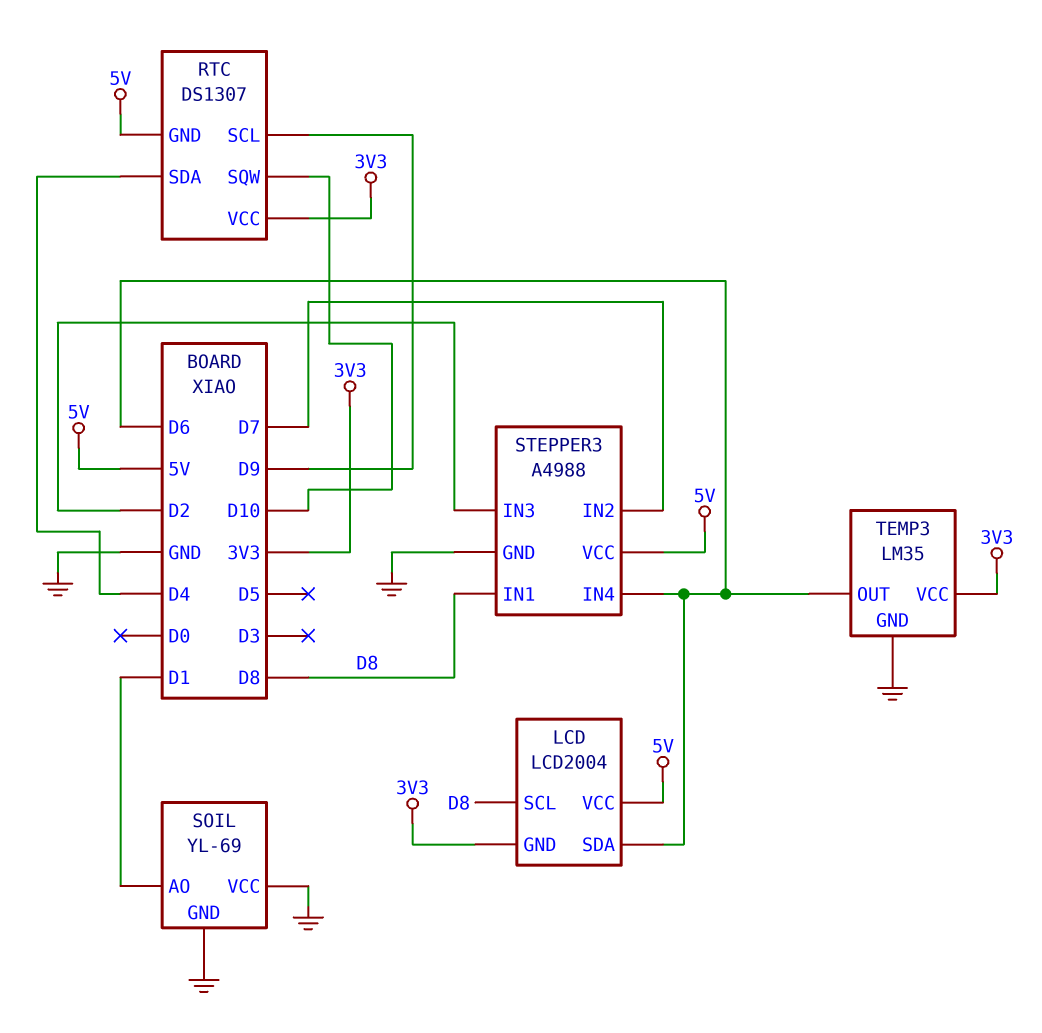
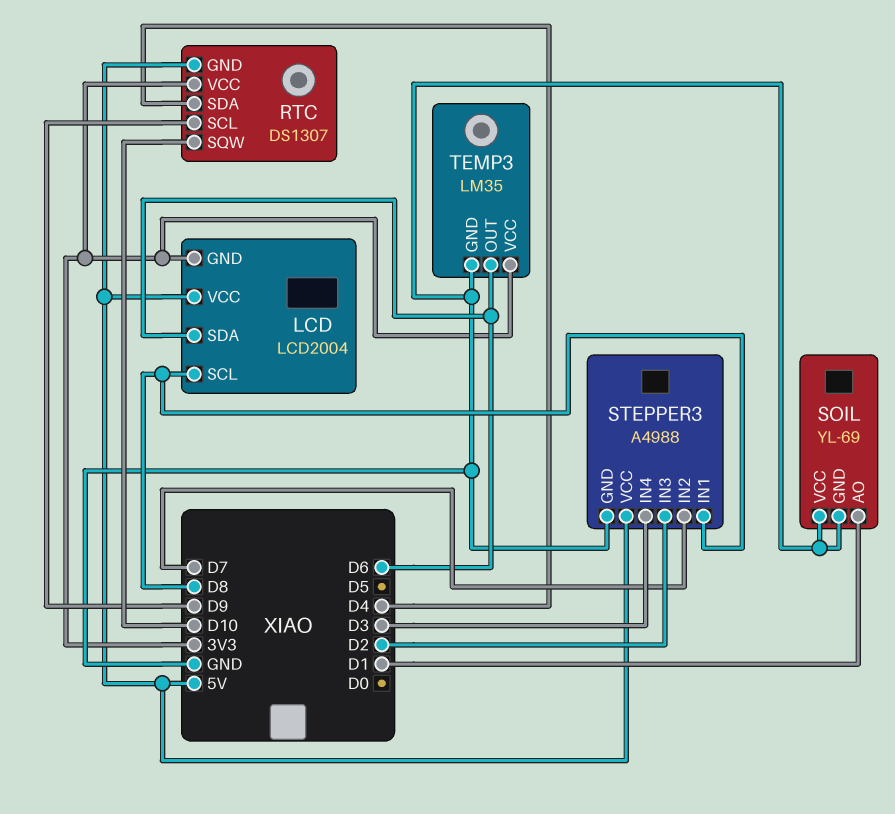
STEPPER3 pin IN4: D6 -> D3

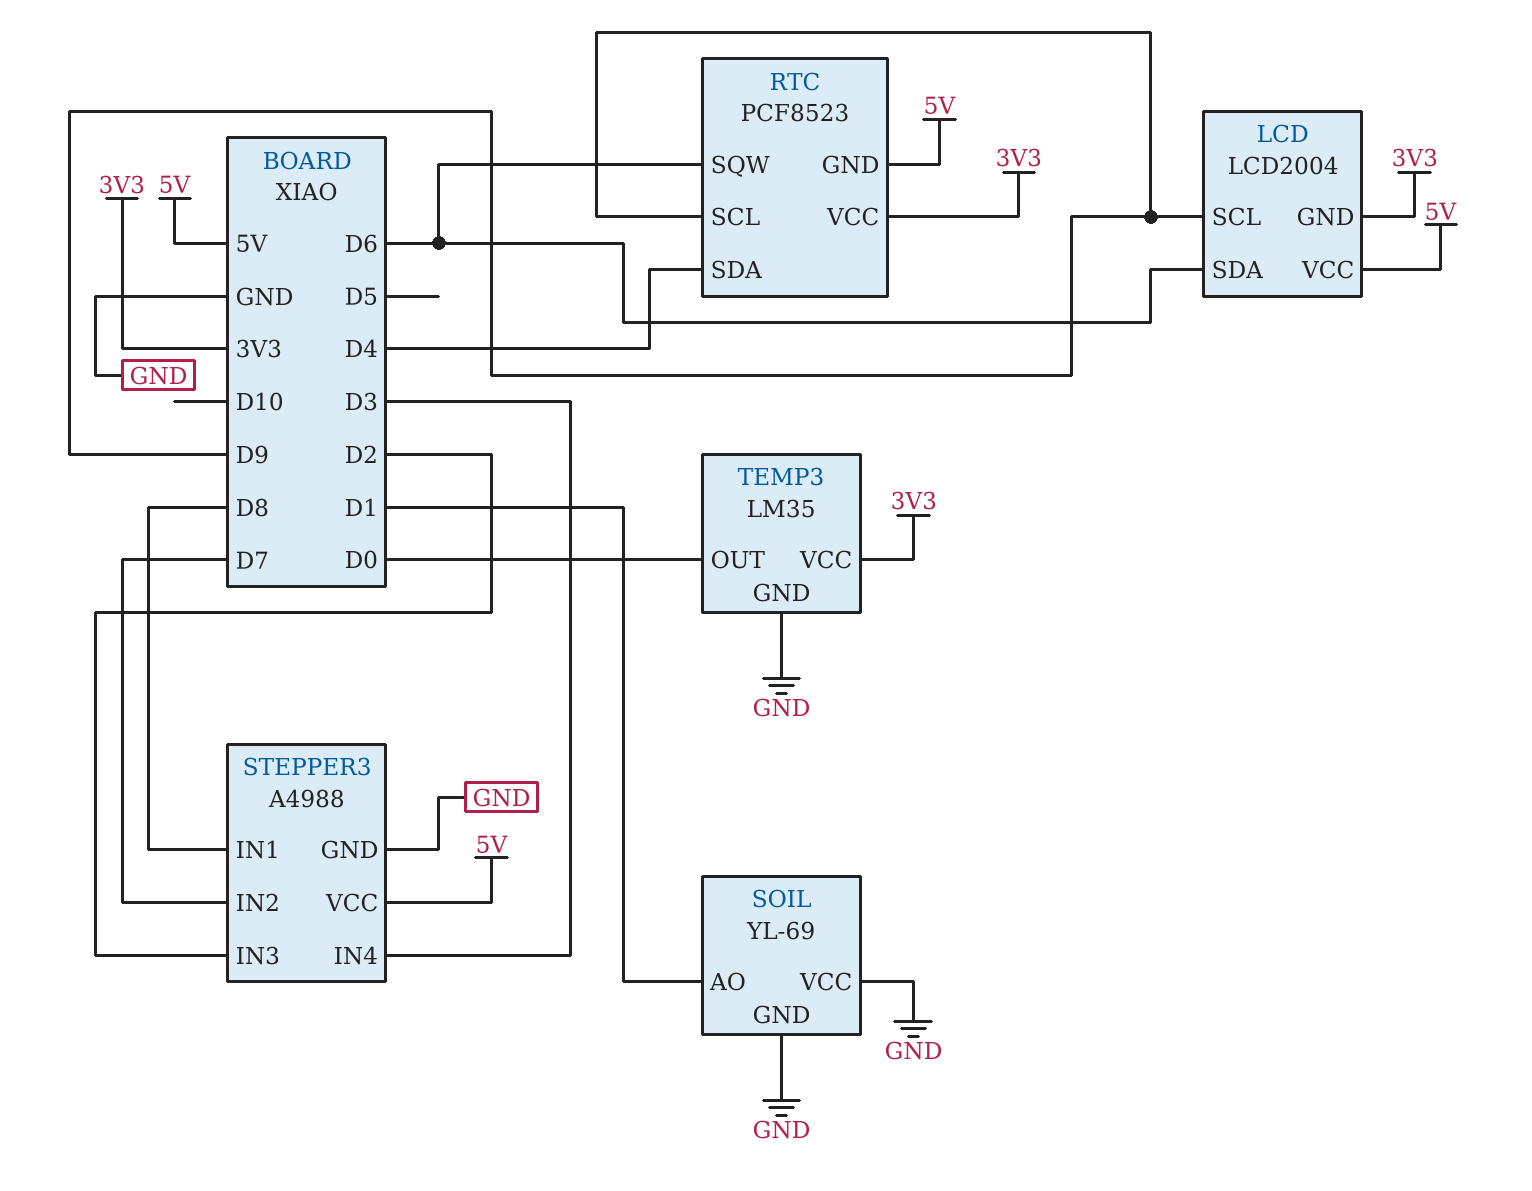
LCD pin SCL: D8 -> D9
RTC: DS1307 -> PCF8523
RTC pin SQW: D10 -> D6
TEMP3 pin OUT: D6 -> D0

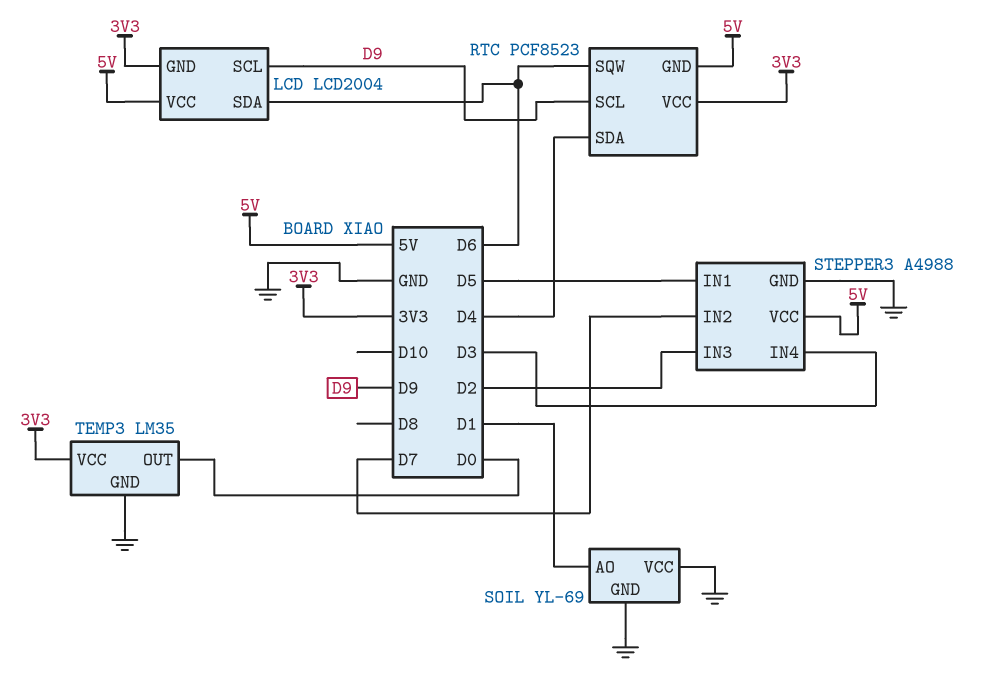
STEPPER3 pin IN1: D8 -> D5

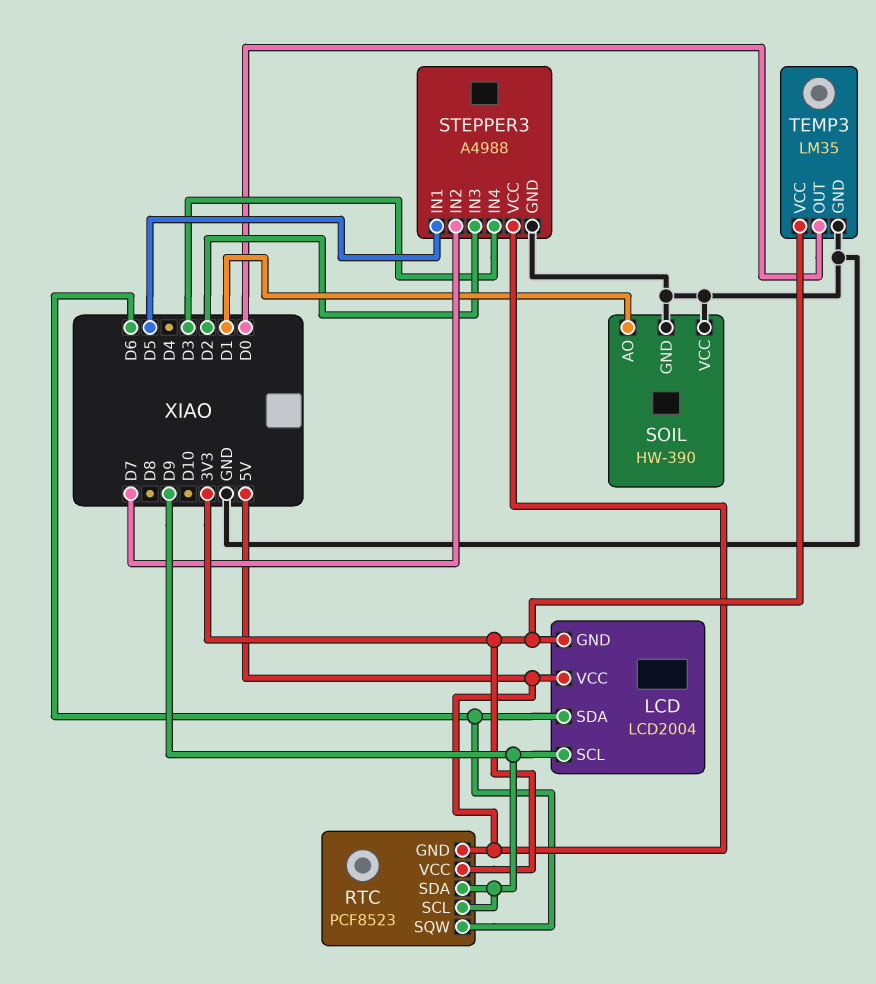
RTC pin SDA: D4 -> D9
SOIL: YL-69 -> HW-390

